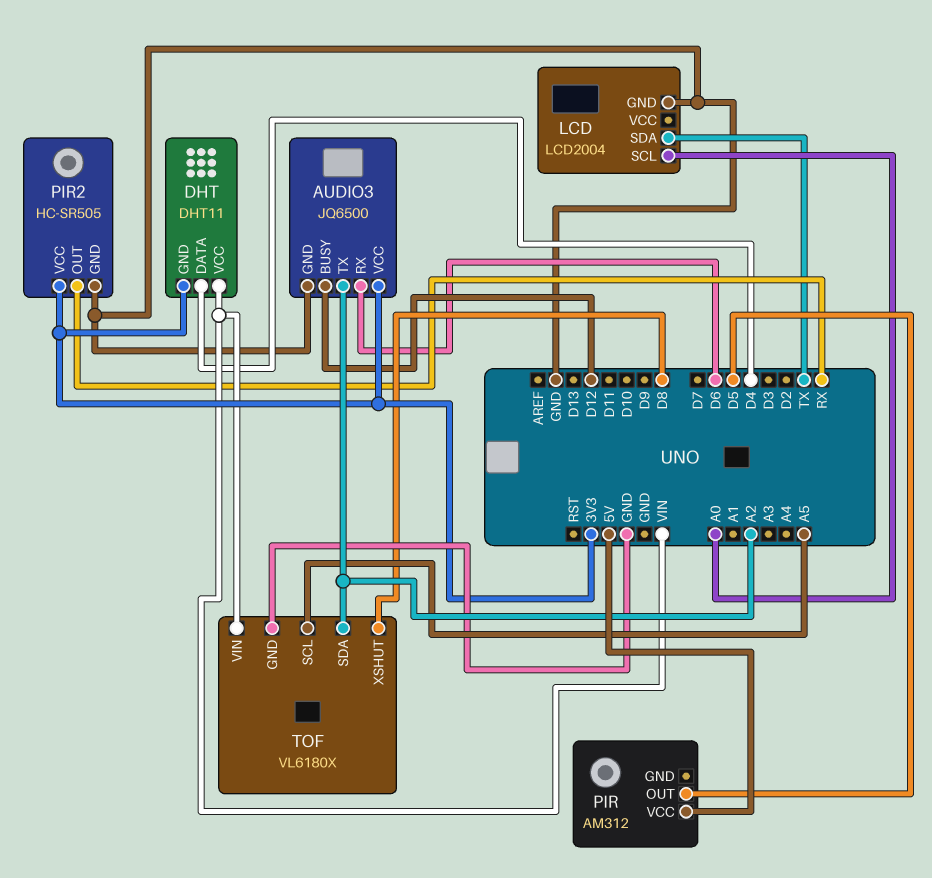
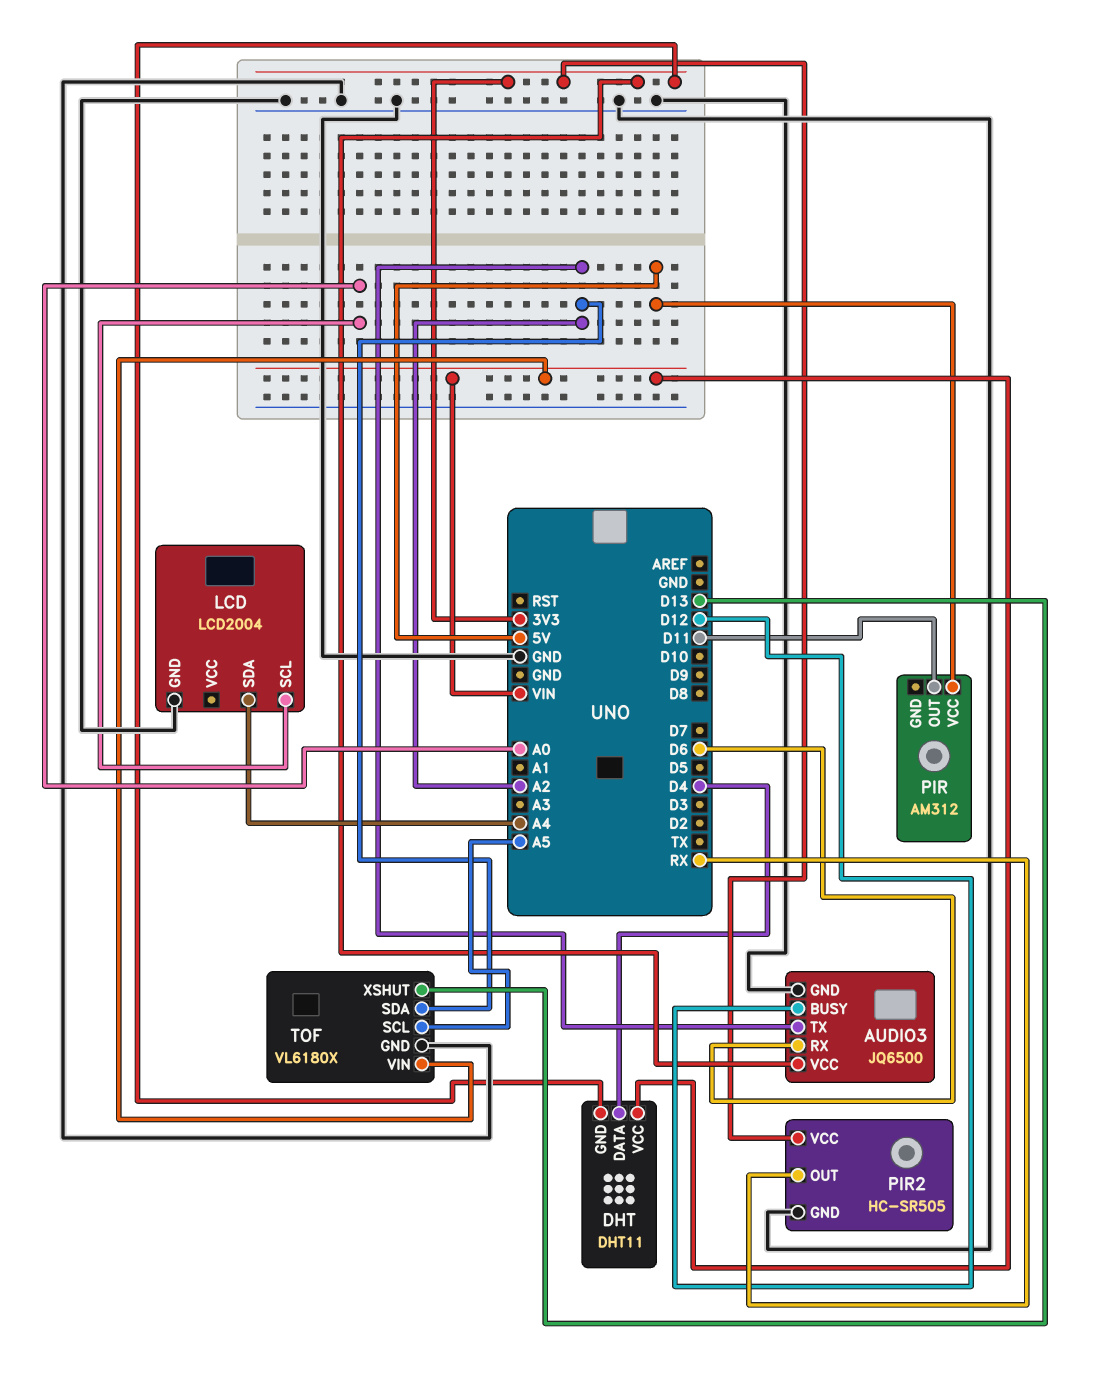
LCD pin SDA: TX -> A4
PIR pin OUT: D5 -> D11
TOF pin XSHUT: D8 -> D13

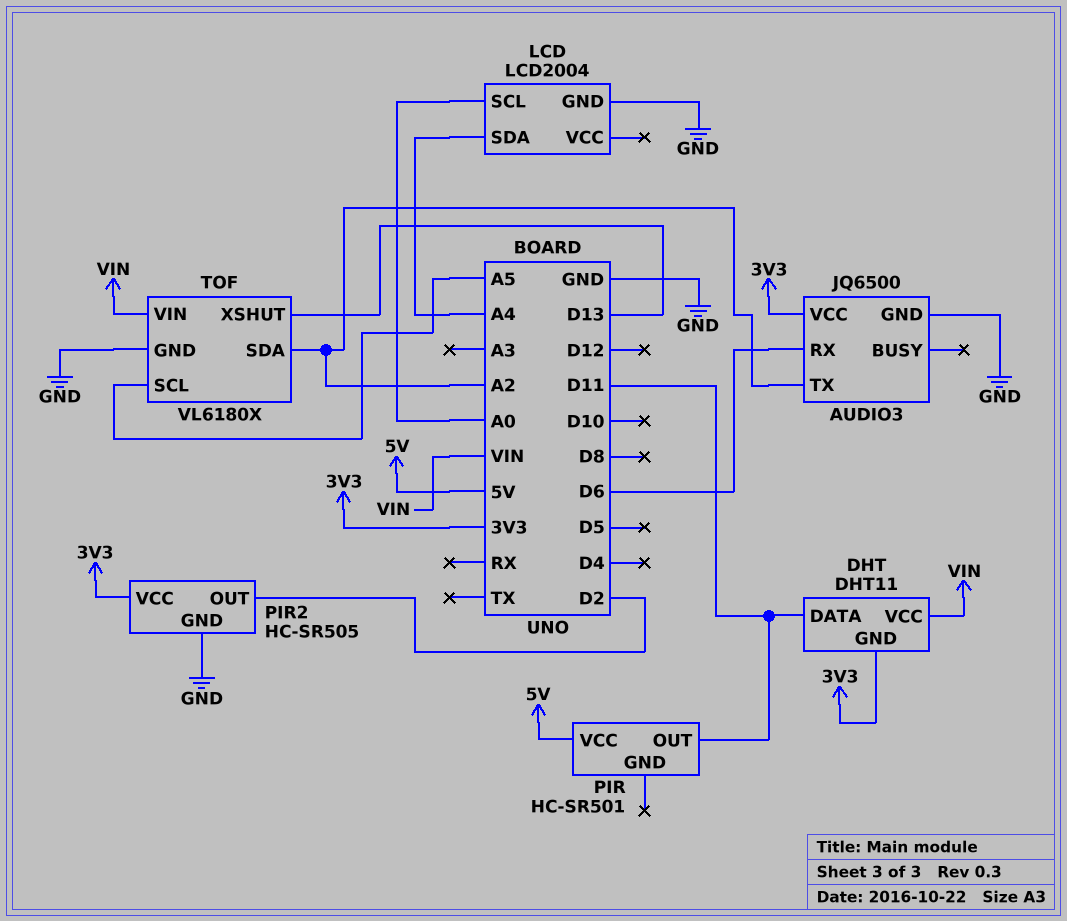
AUDIO3 pin BUSY: D12 -> none
DHT pin DATA: D4 -> D11
PIR: AM312 -> HC-SR501
PIR2 pin OUT: RX -> D2

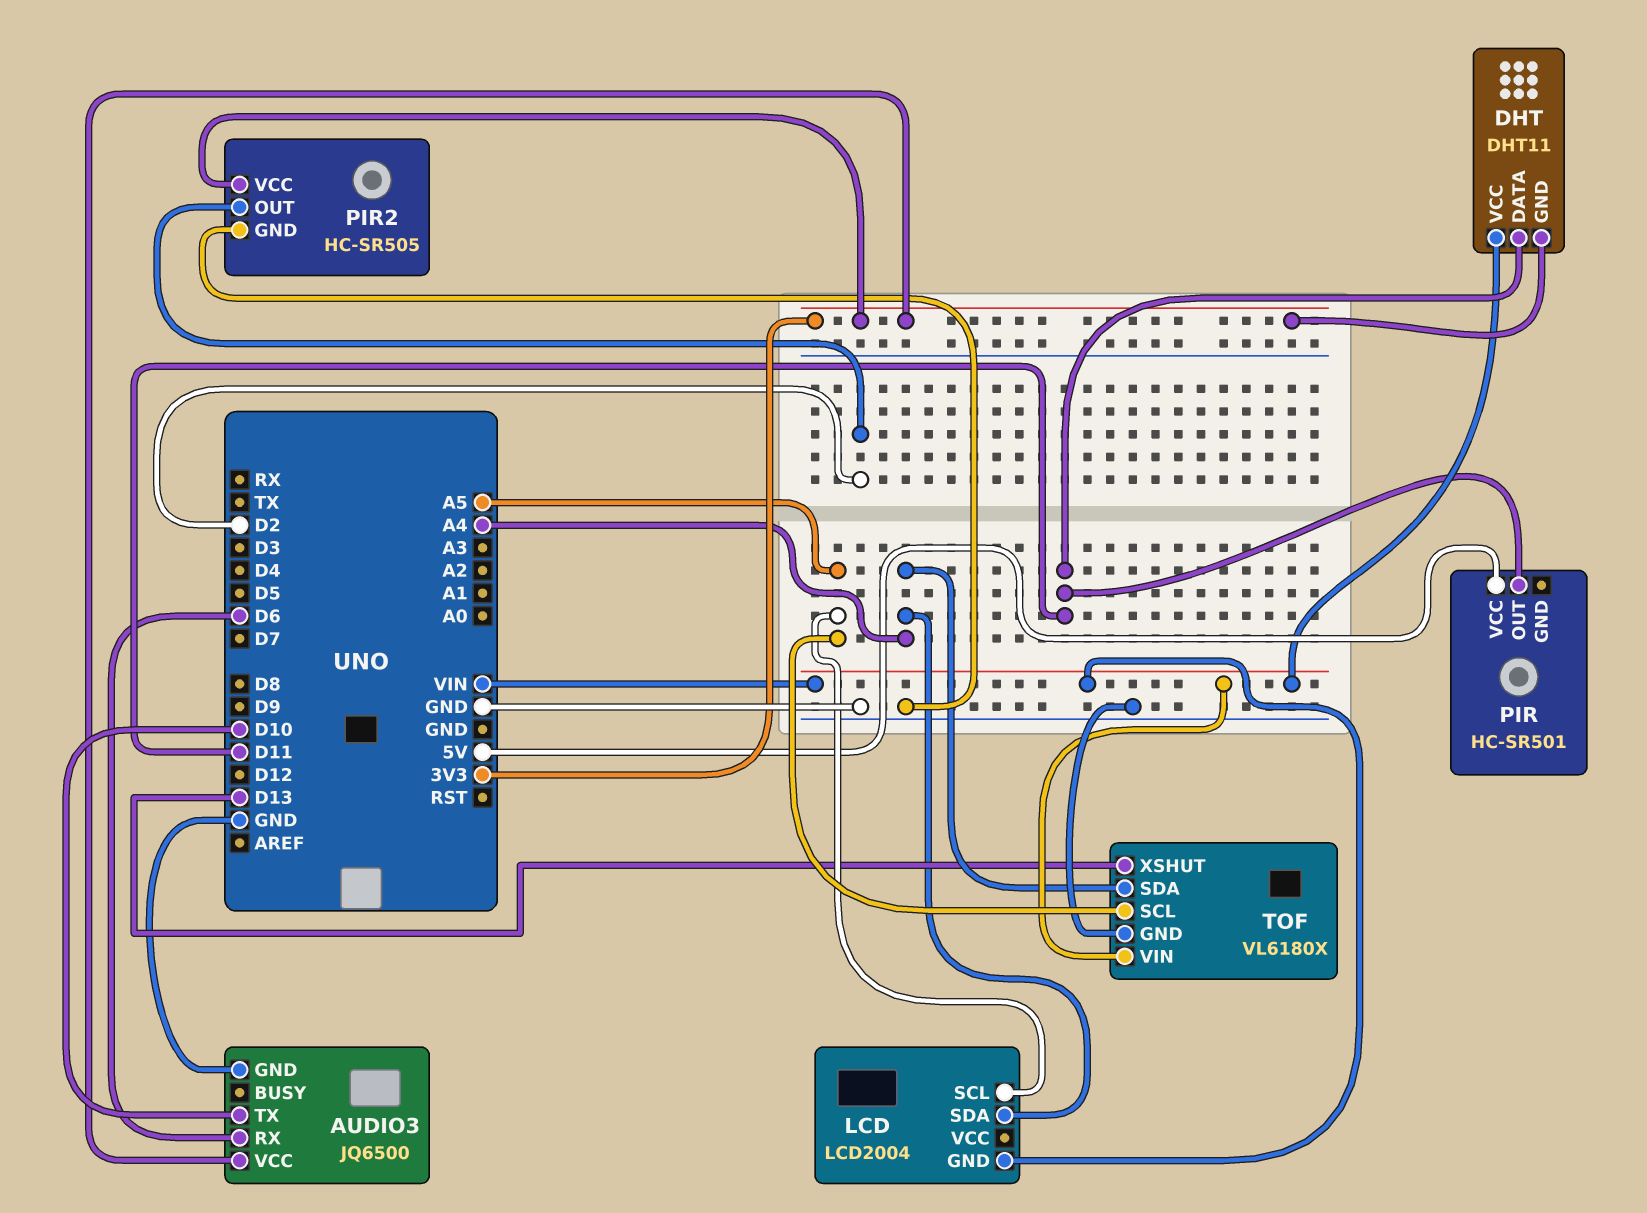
AUDIO3 pin TX: A2 -> D10
LCD pin GND: GND -> VIN
LCD pin SCL: A0 -> A5
TOF pin SDA: A2 -> A4

